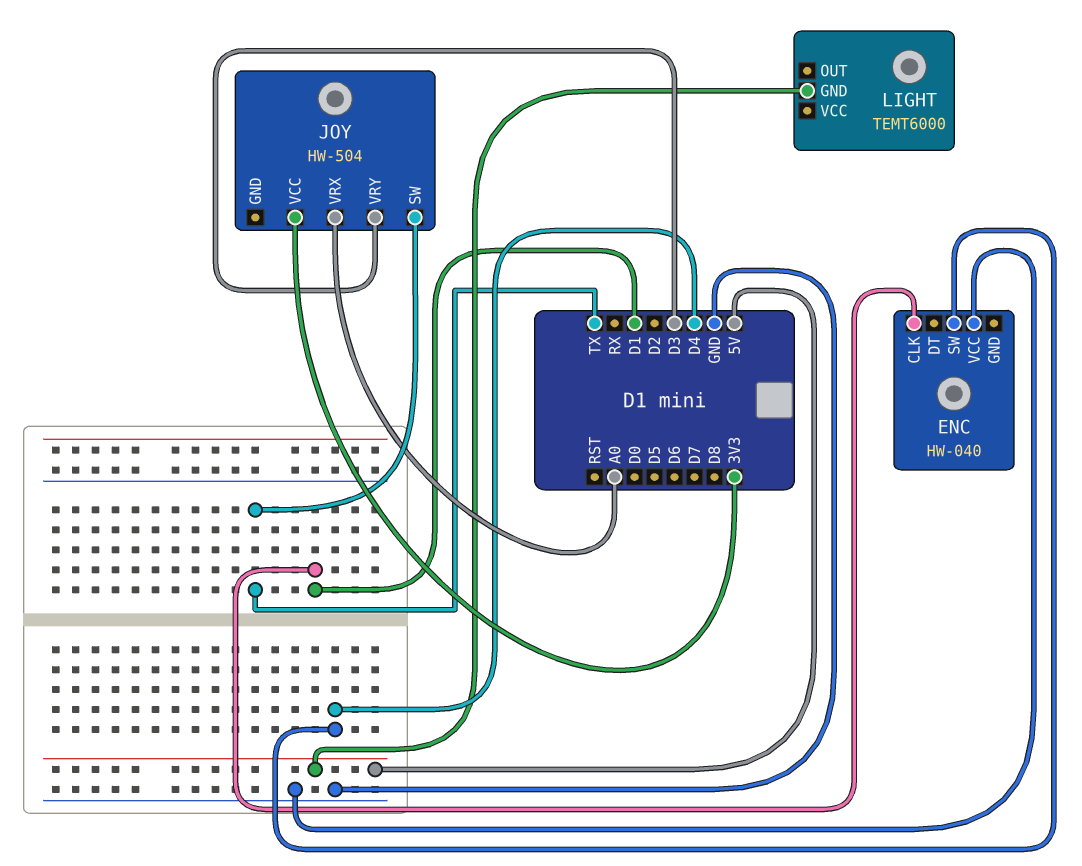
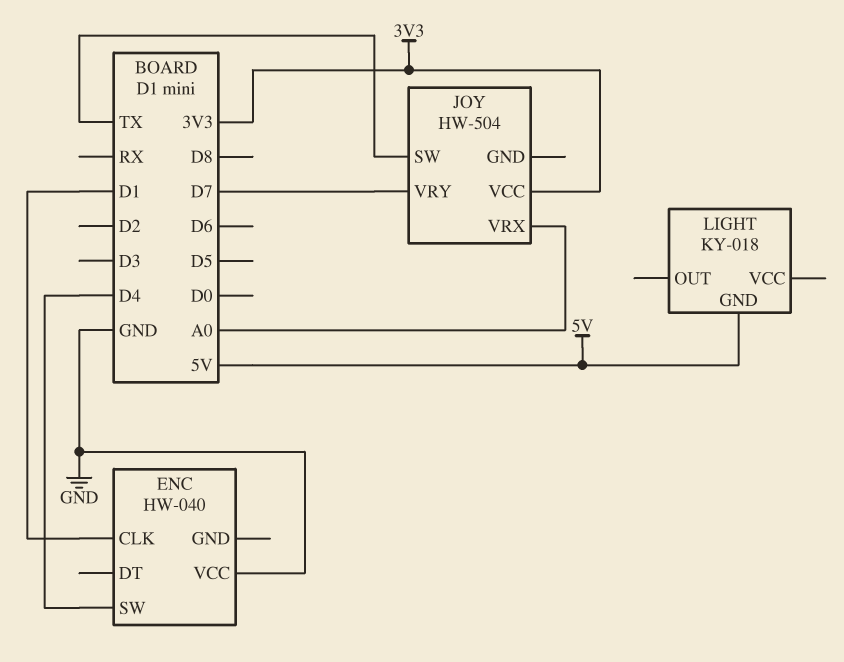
JOY pin VRY: D3 -> D7
LIGHT: TEMT6000 -> KY-018

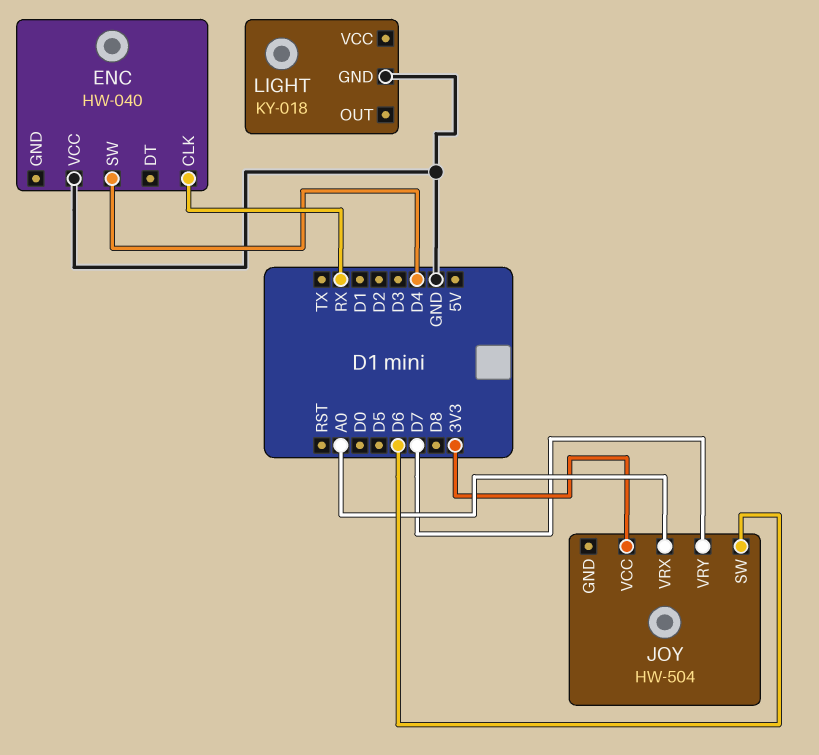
ENC pin CLK: D1 -> RX
JOY pin SW: TX -> D6
LIGHT pin GND: 5V -> GND

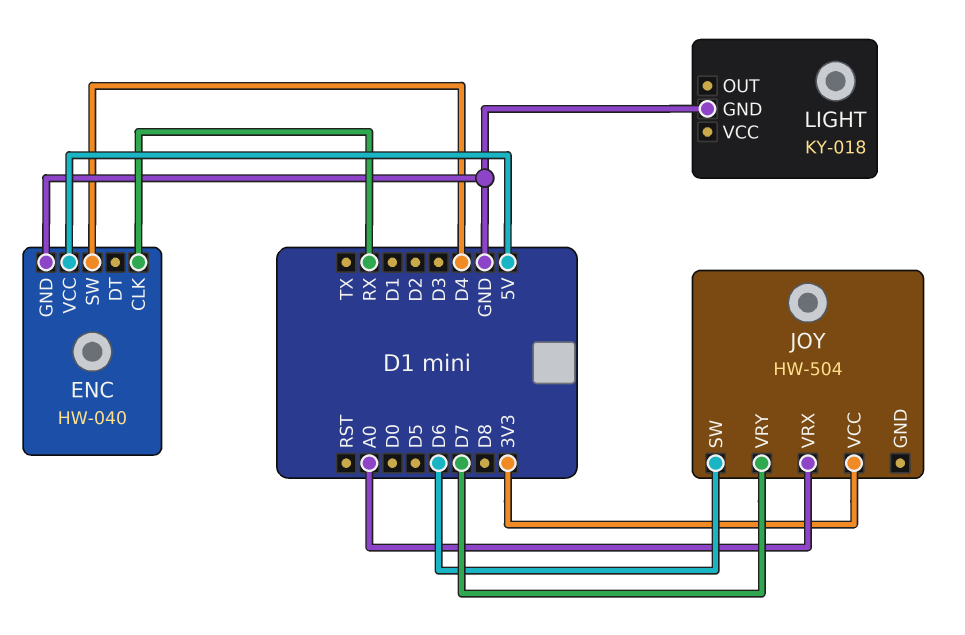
ENC pin GND: none -> GND
ENC pin VCC: GND -> 5V

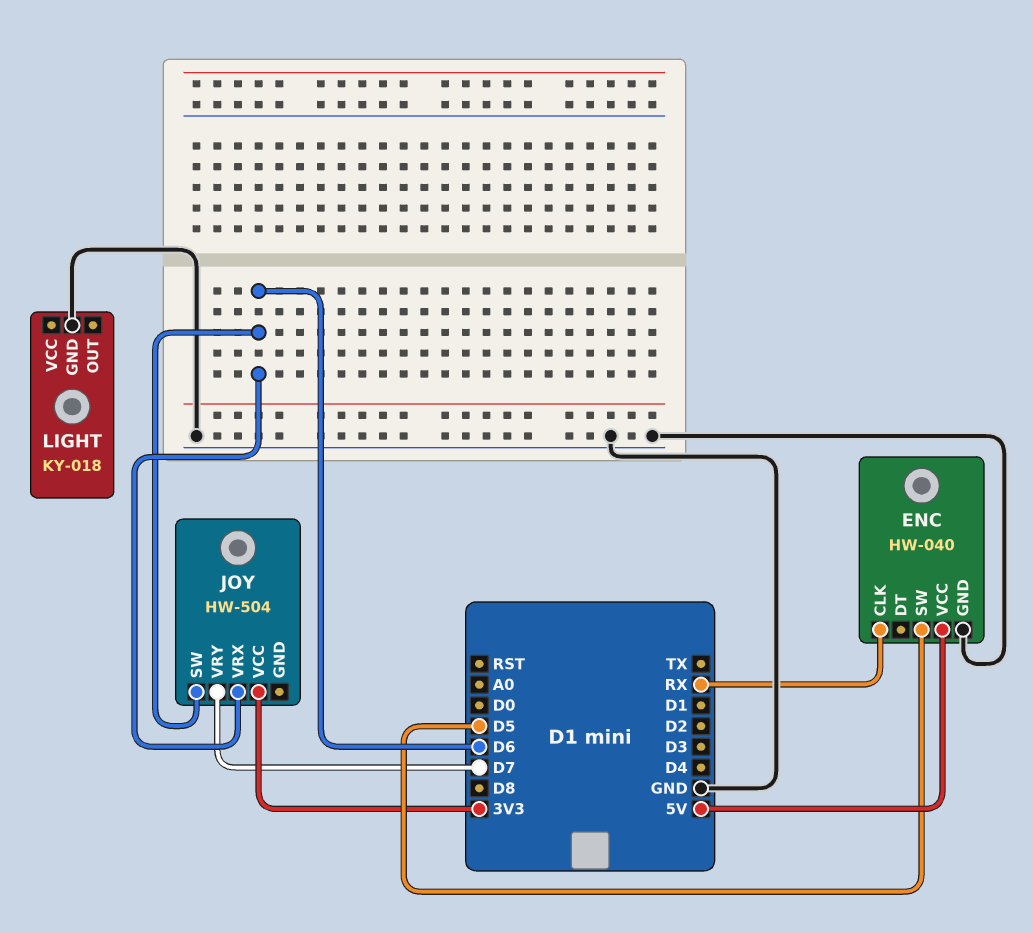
ENC pin SW: D4 -> D5
JOY pin VRX: A0 -> D6

